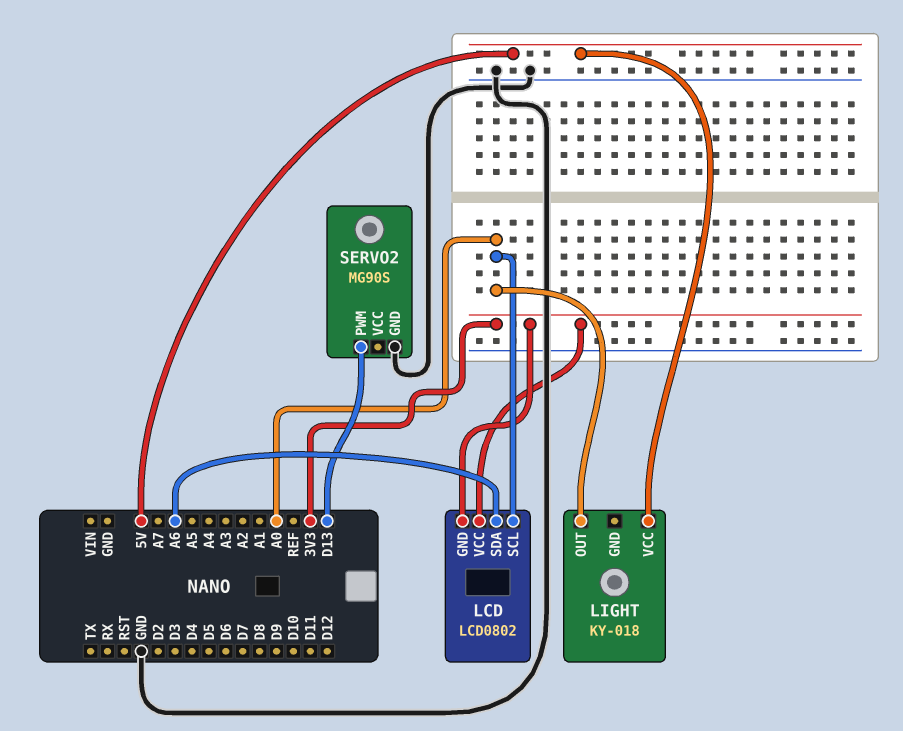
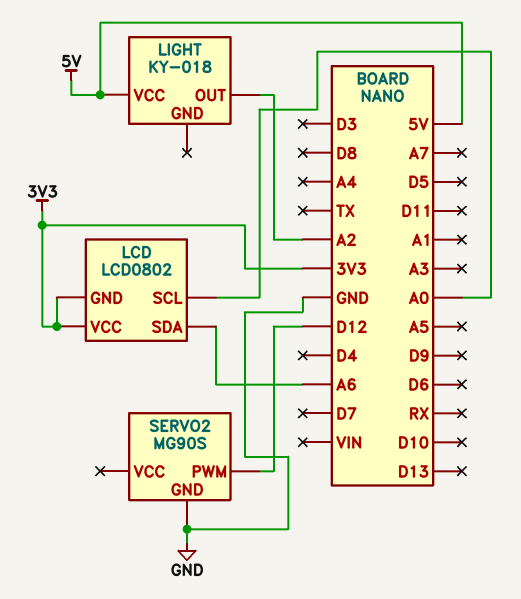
LIGHT pin OUT: A0 -> A2
SERVO2 pin PWM: D13 -> D12

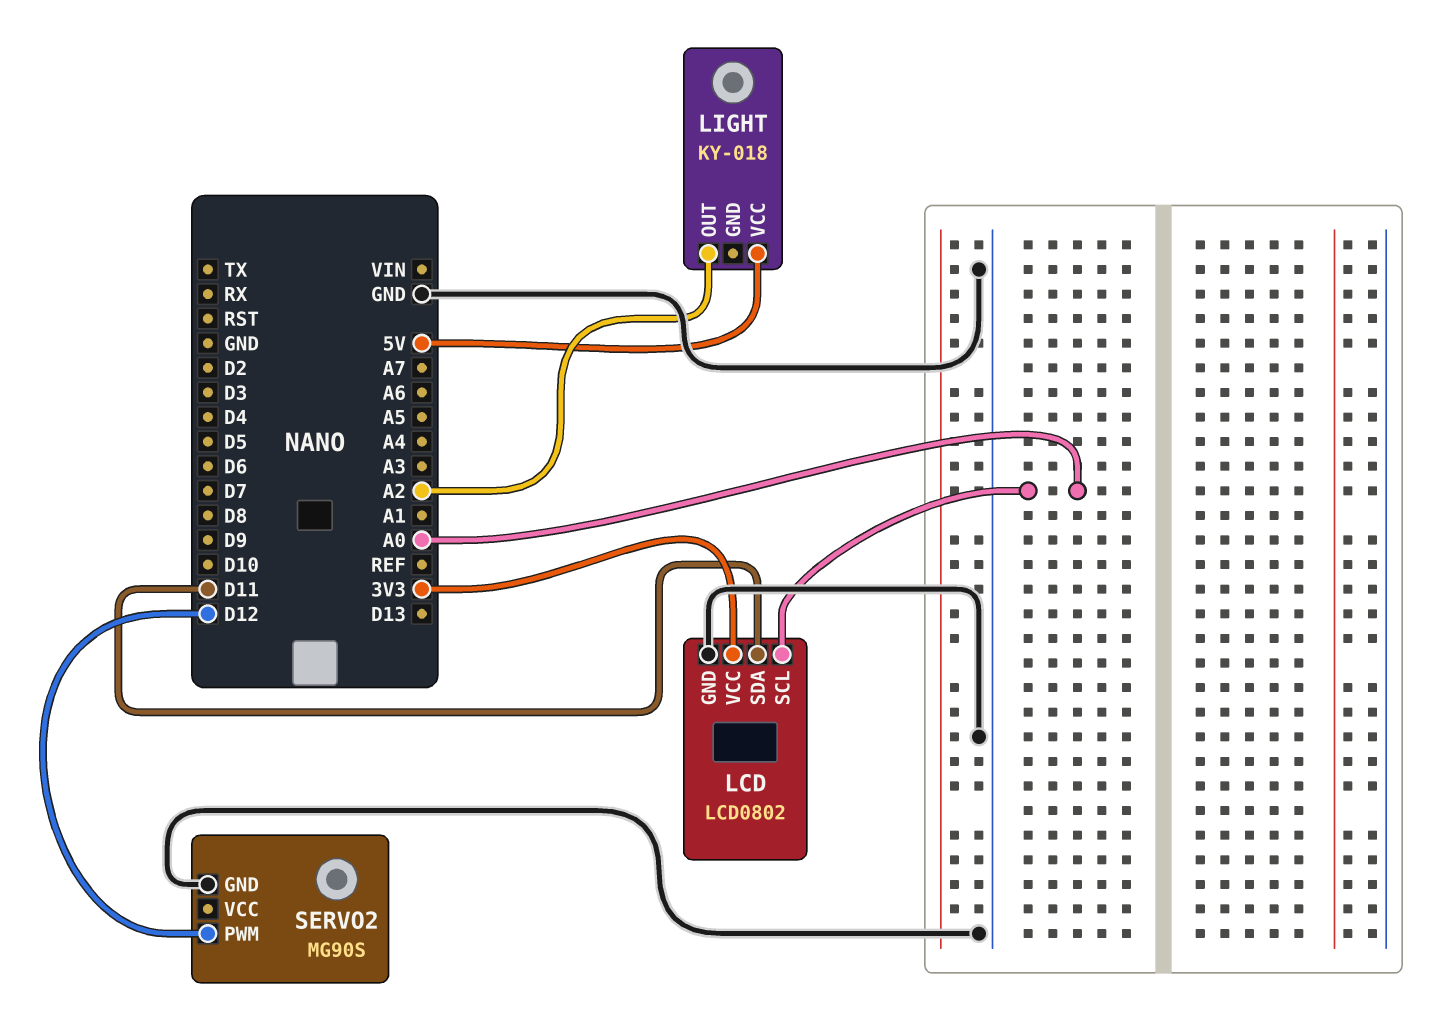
LCD pin GND: 3V3 -> GND
LCD pin SDA: A6 -> D11

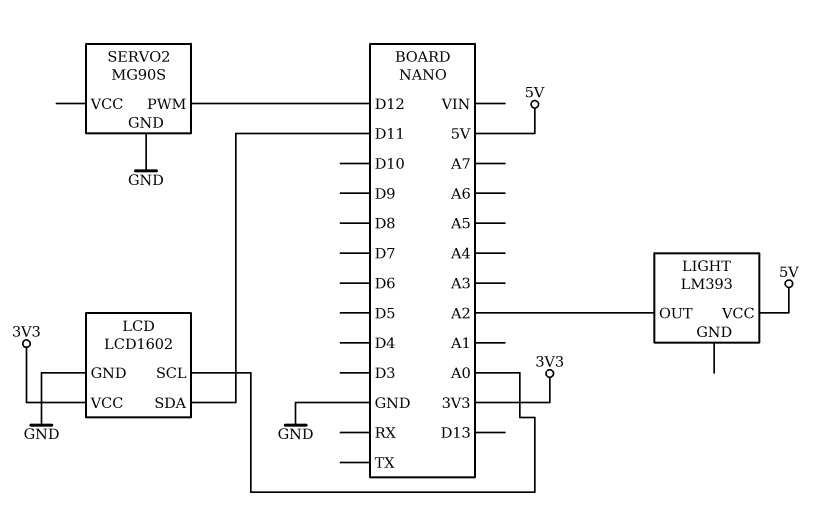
LCD: LCD0802 -> LCD1602
LIGHT: KY-018 -> LM393

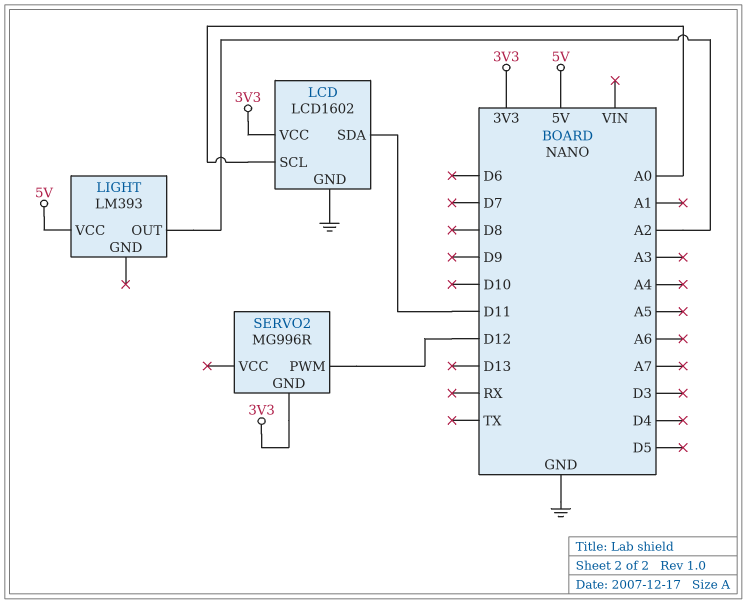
SERVO2: MG90S -> MG996R
SERVO2 pin GND: GND -> 3V3

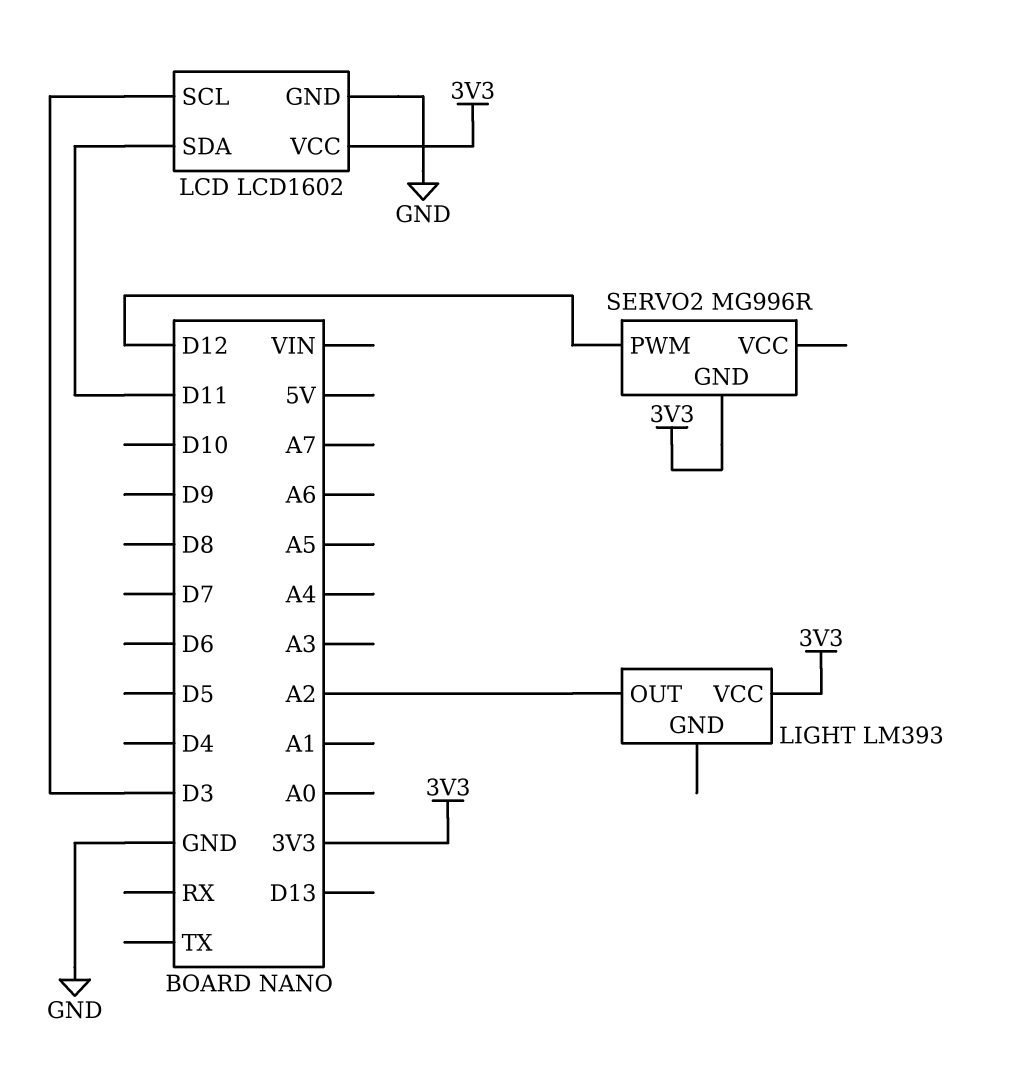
LCD pin SCL: A0 -> D3
LIGHT pin VCC: 5V -> 3V3

